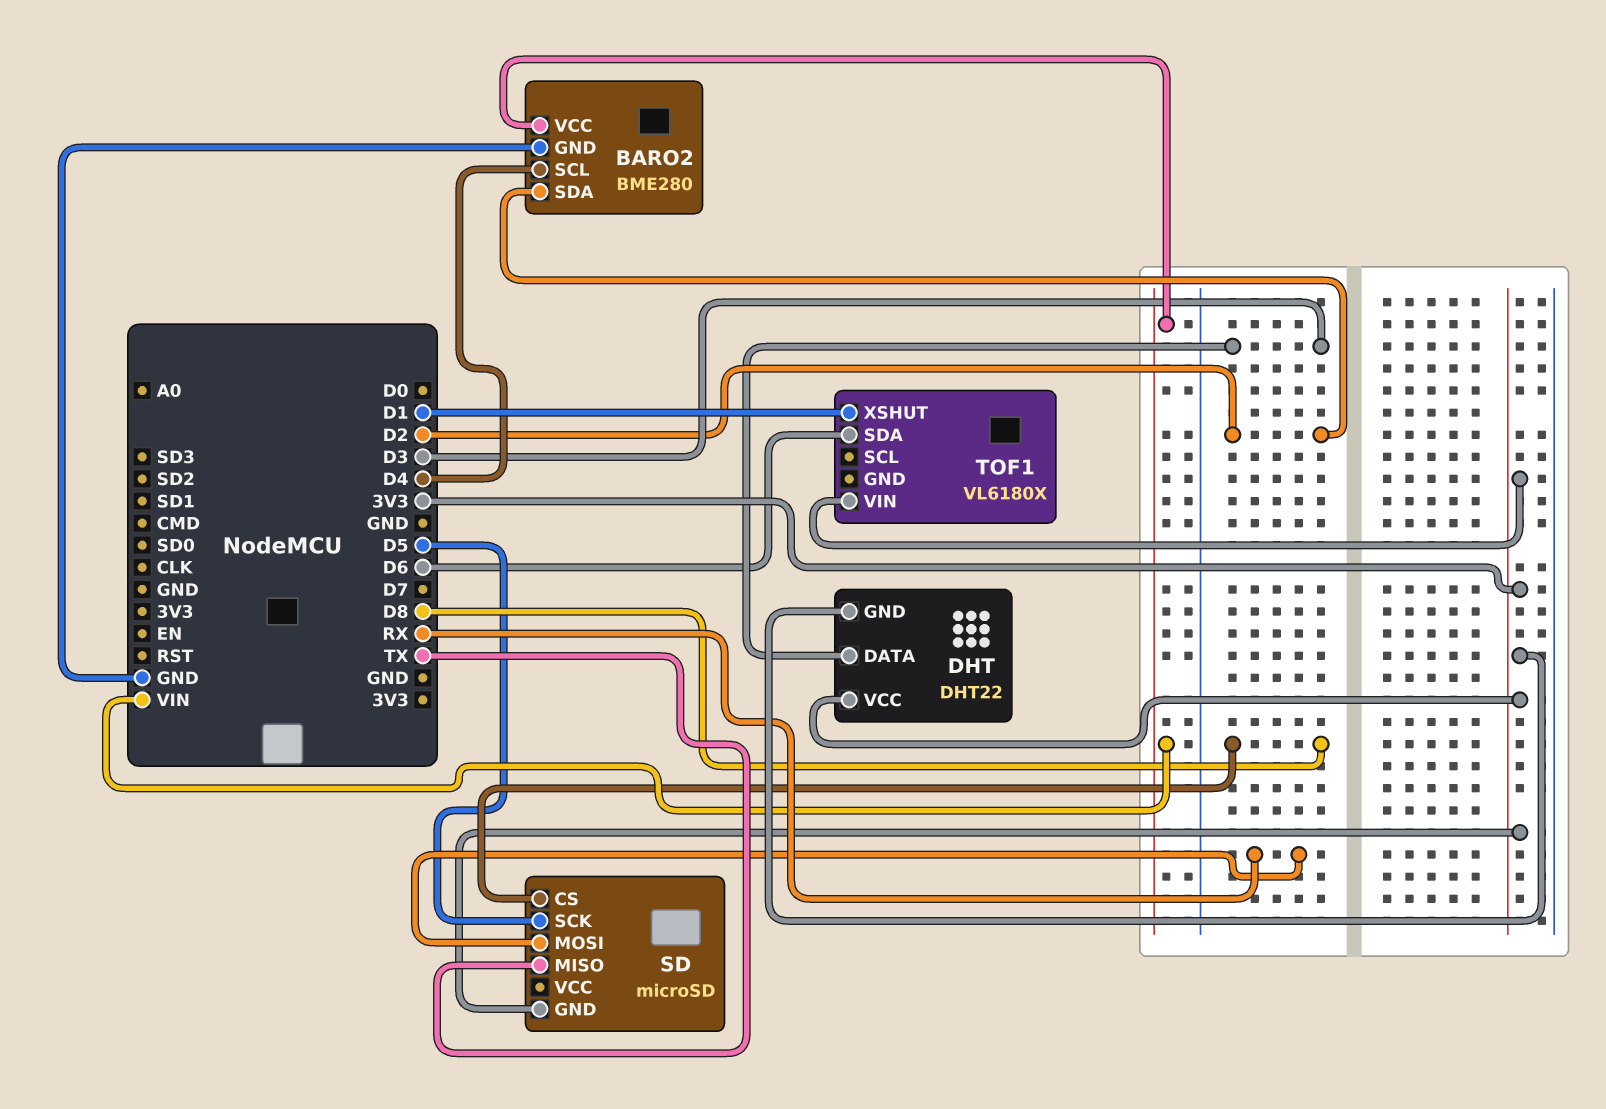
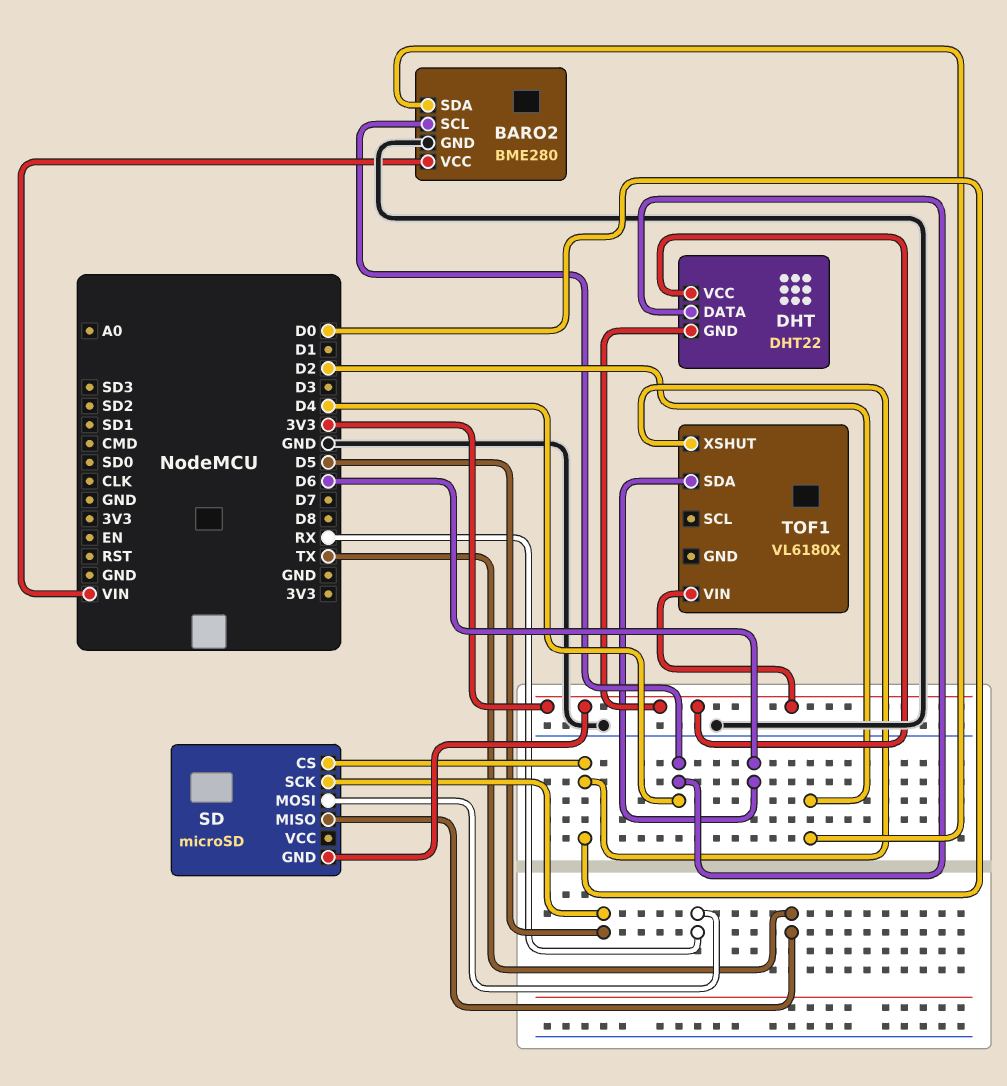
DHT pin DATA: D3 -> D4
SD pin CS: D8 -> D0
TOF1 pin XSHUT: D1 -> D0

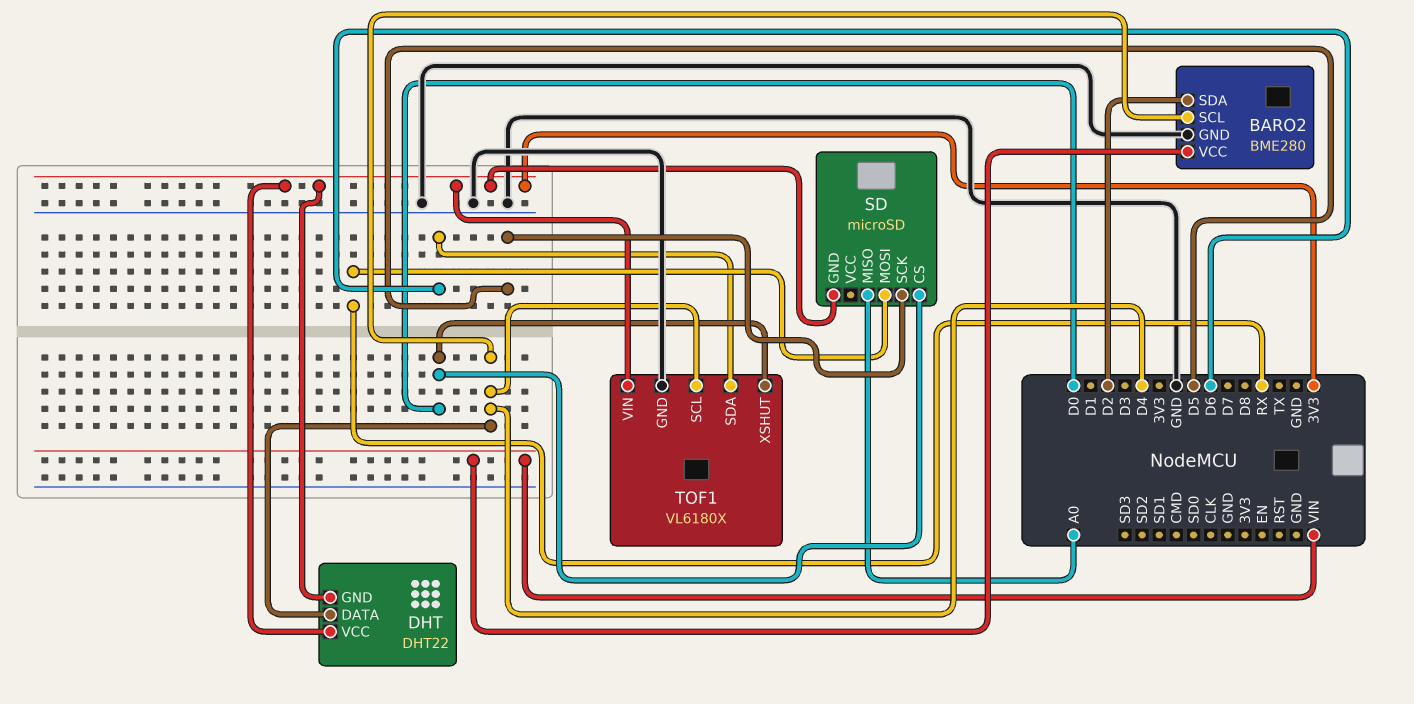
SD pin MISO: TX -> A0
TOF1 pin GND: none -> GND
TOF1 pin SCL: none -> D4

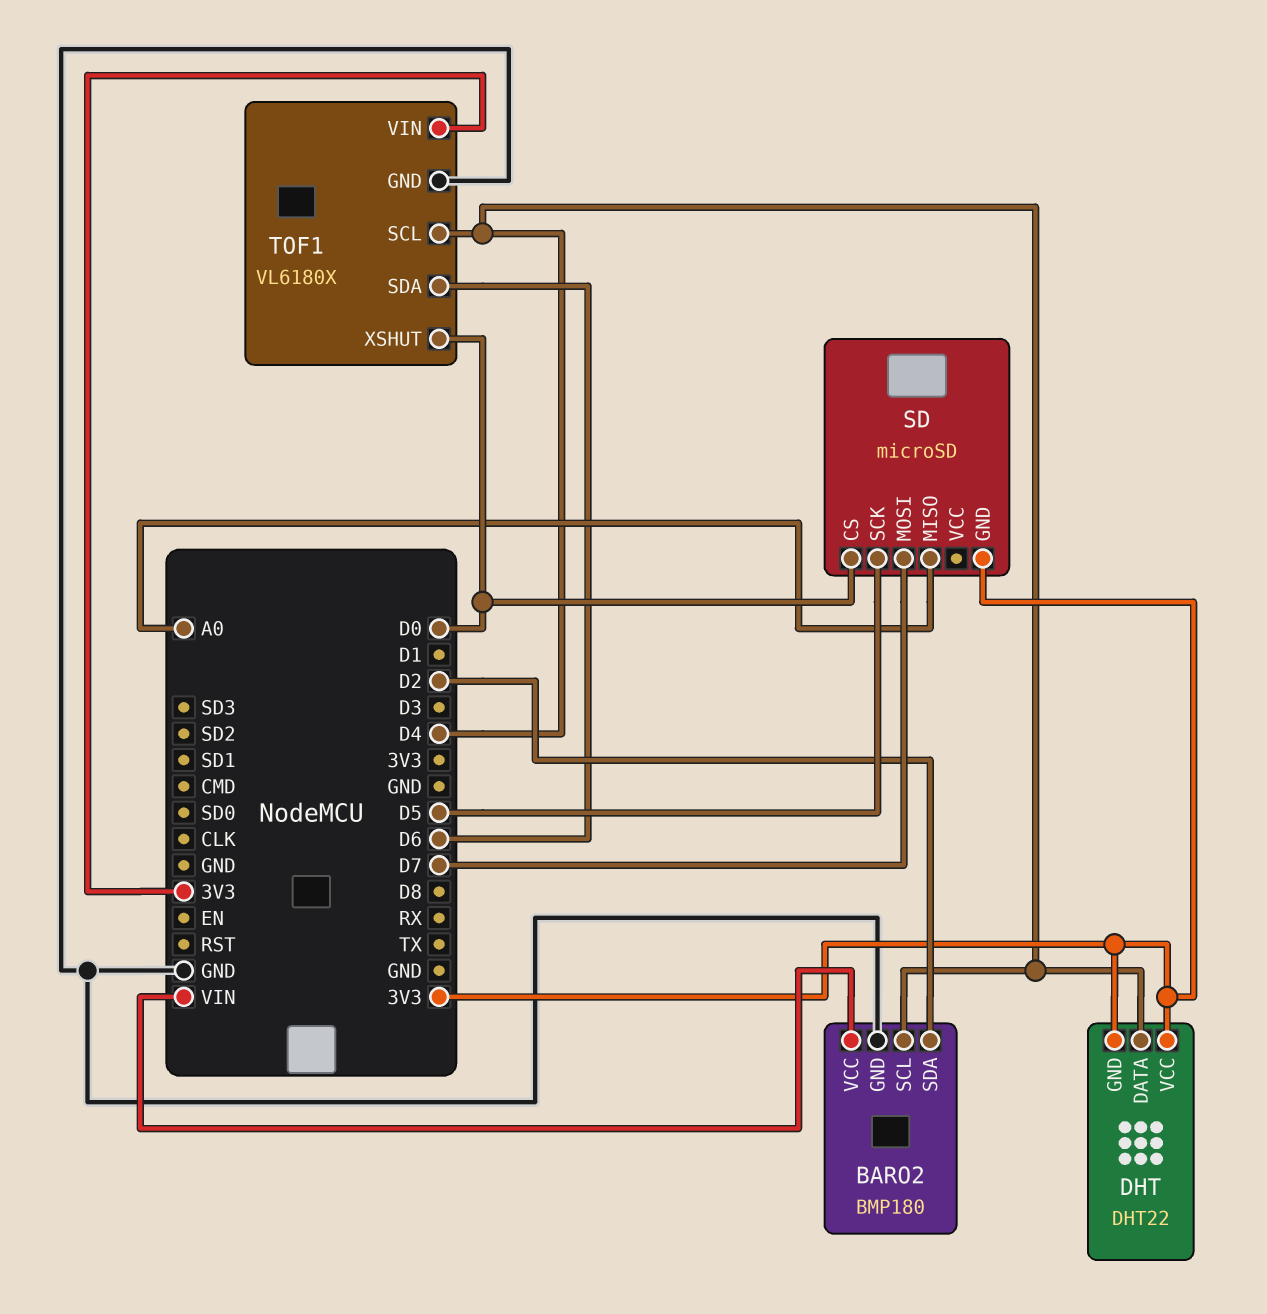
BARO2: BME280 -> BMP180
SD pin MOSI: RX -> D7

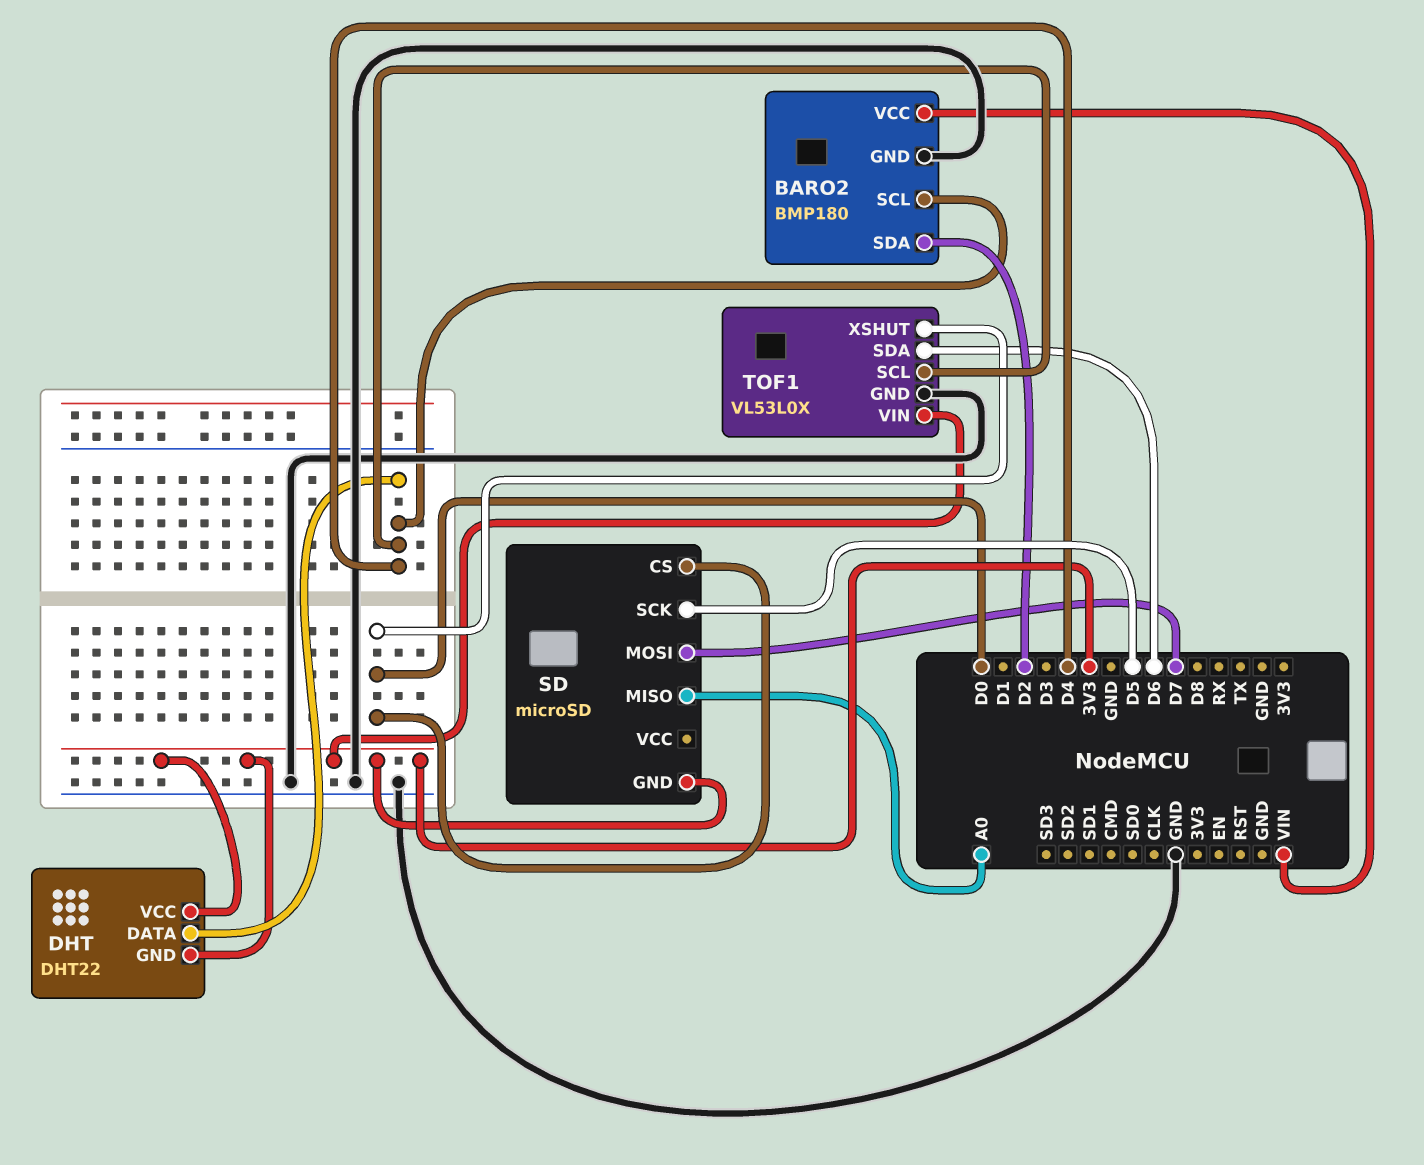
TOF1: VL6180X -> VL53L0X

